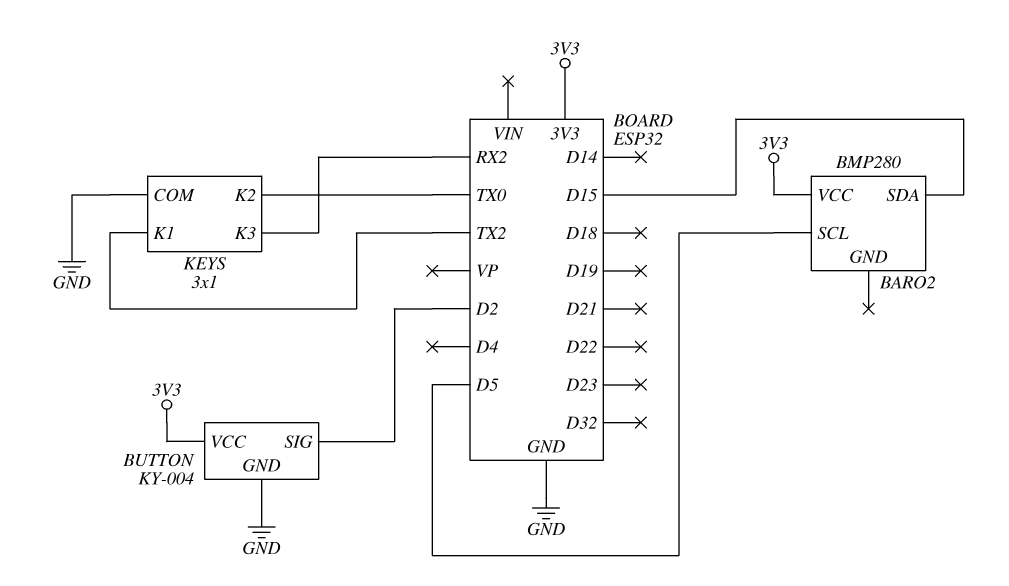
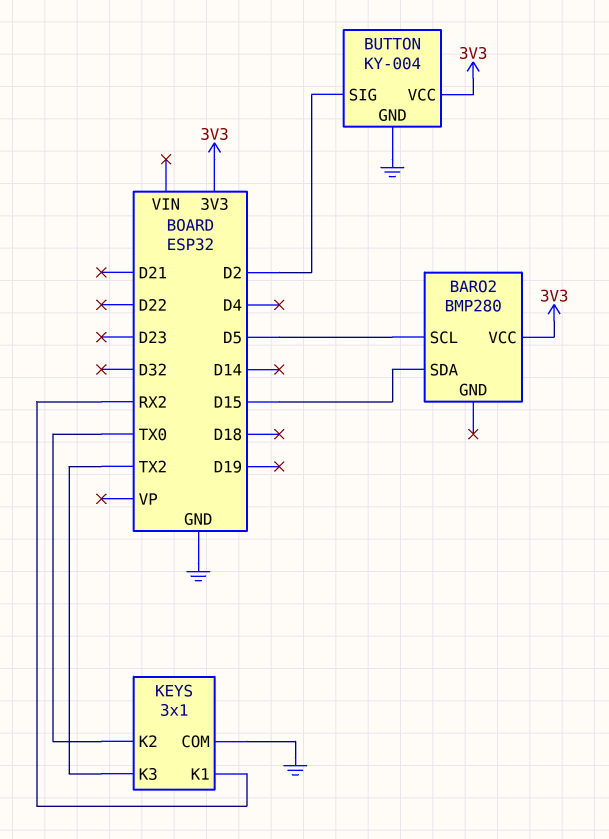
KEYS pin K1: TX2 -> RX2
KEYS pin K3: RX2 -> TX2

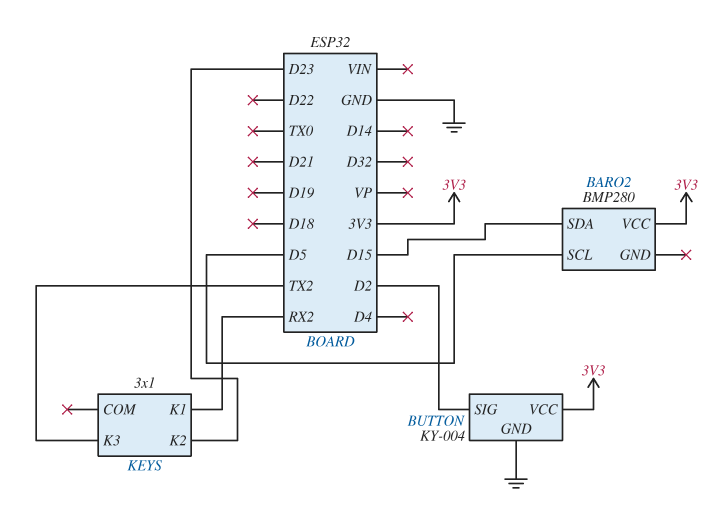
KEYS pin COM: GND -> none
KEYS pin K2: TX0 -> D23

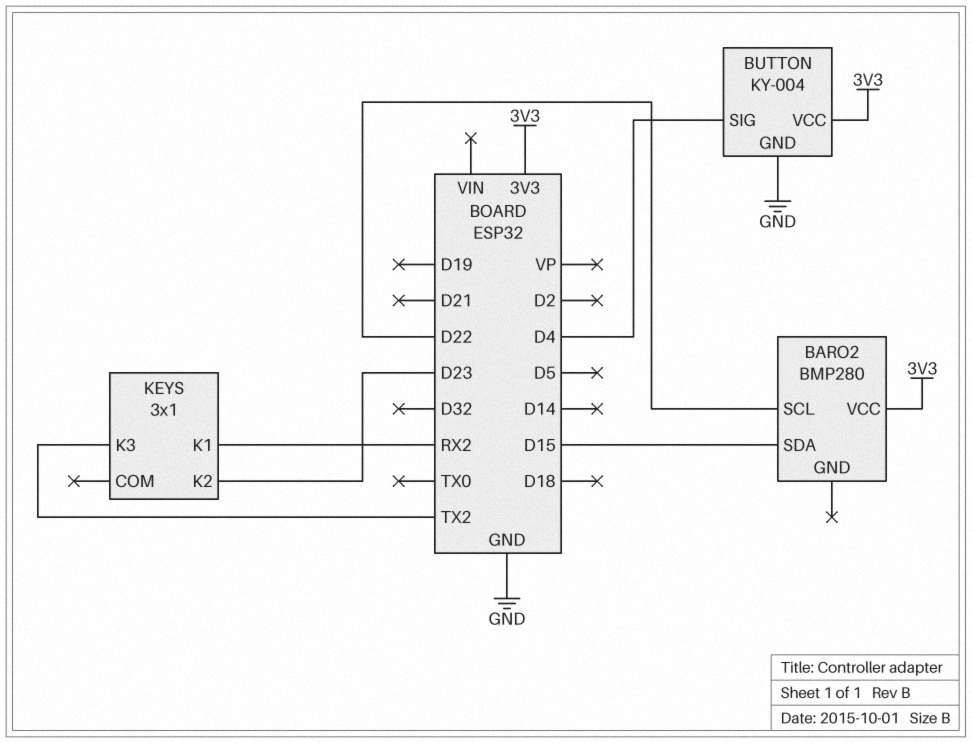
BARO2 pin SCL: D5 -> D22
BUTTON pin SIG: D2 -> D4

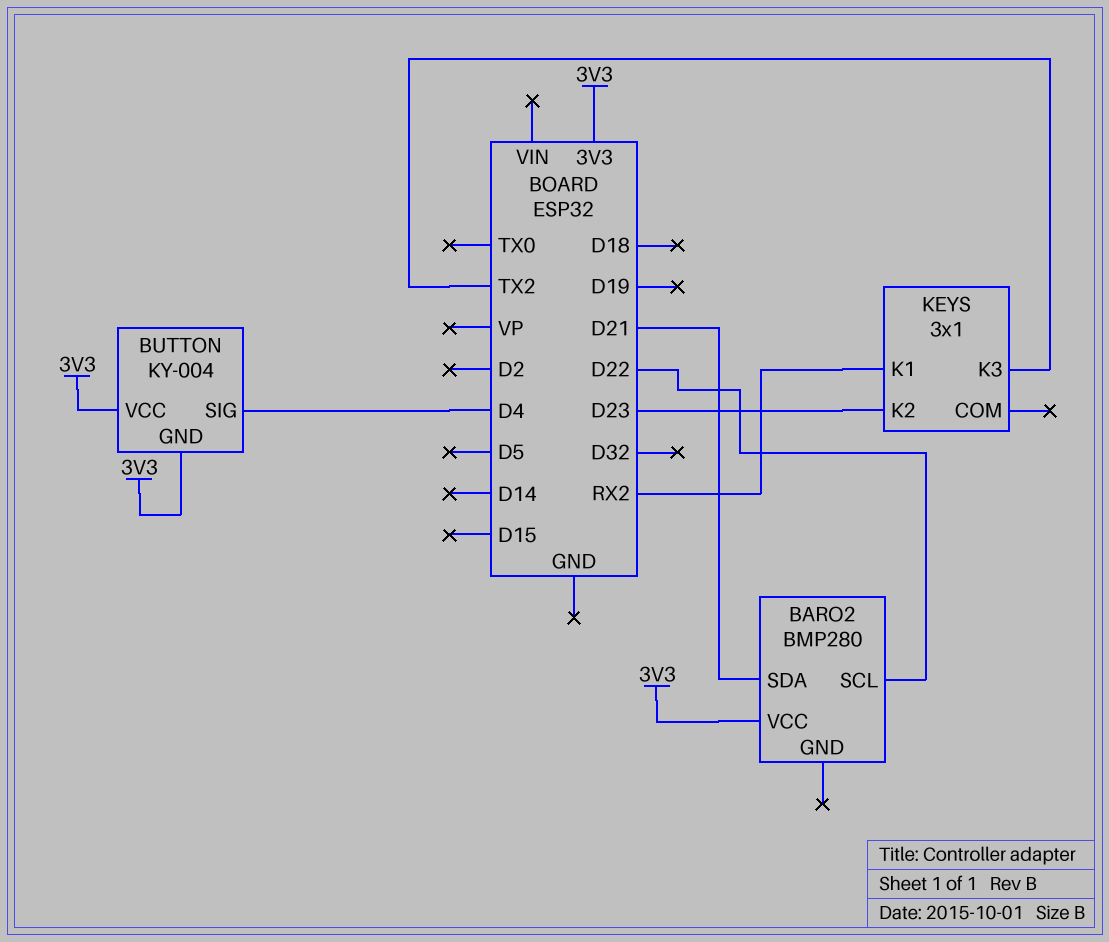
BARO2 pin SDA: D15 -> D21
BUTTON pin GND: GND -> 3V3

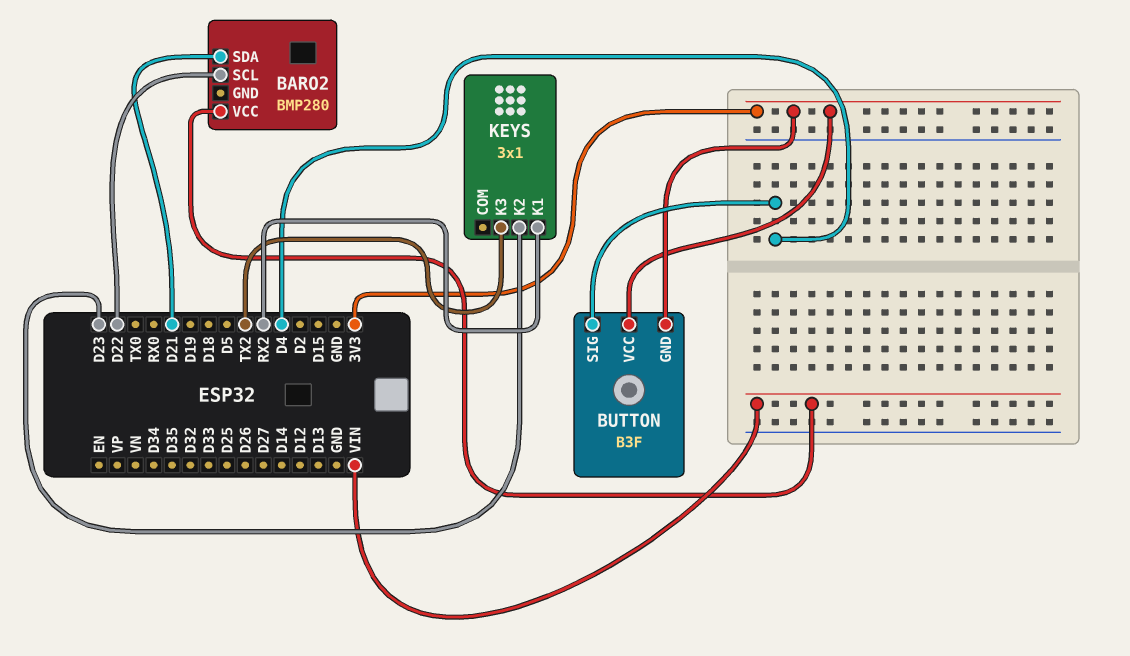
BARO2 pin VCC: 3V3 -> VIN
BUTTON: KY-004 -> B3F

